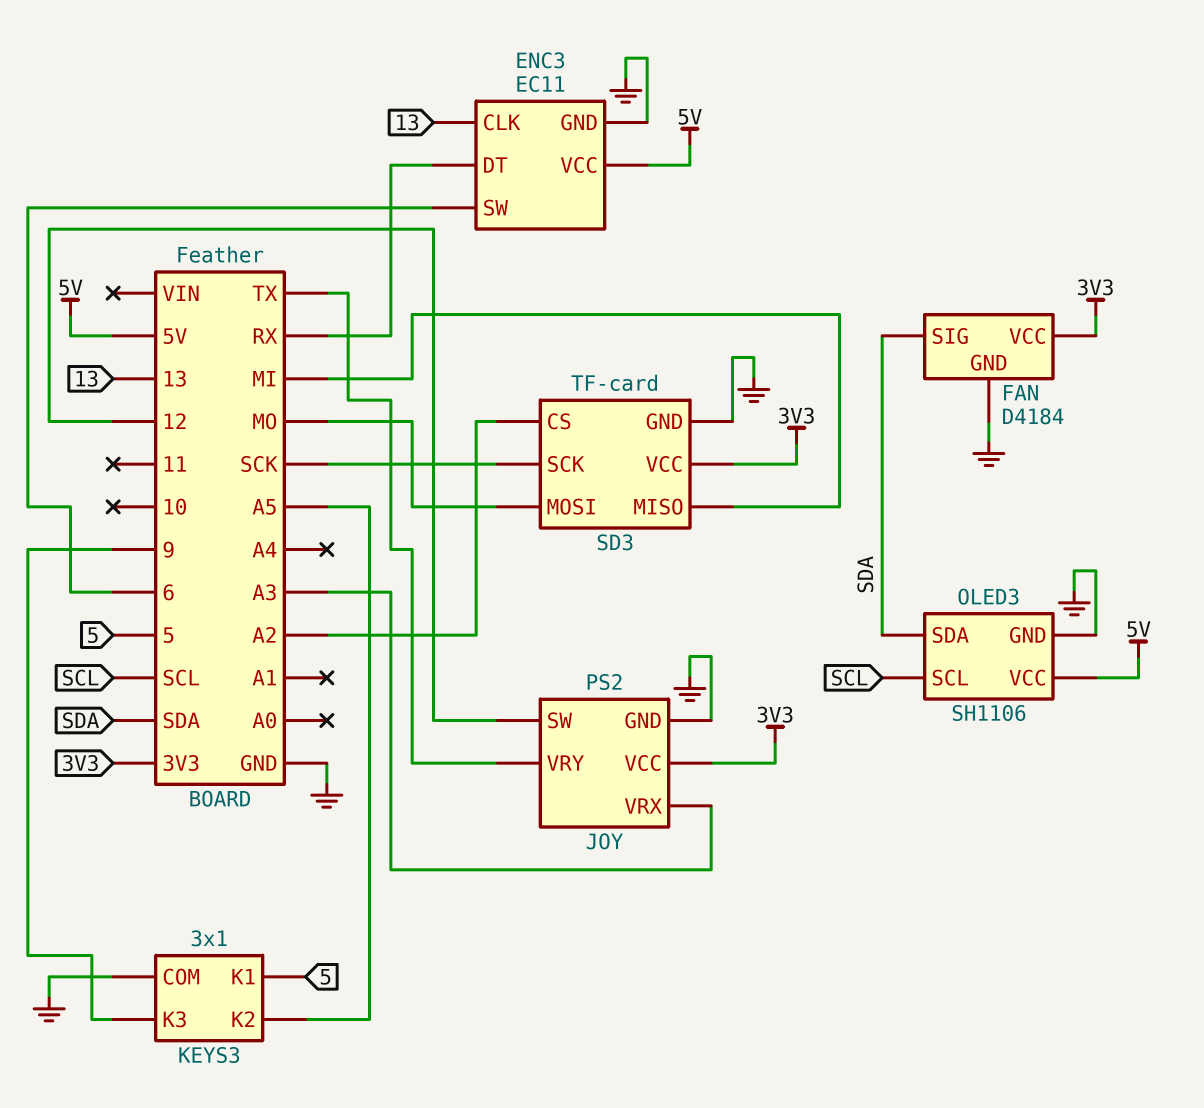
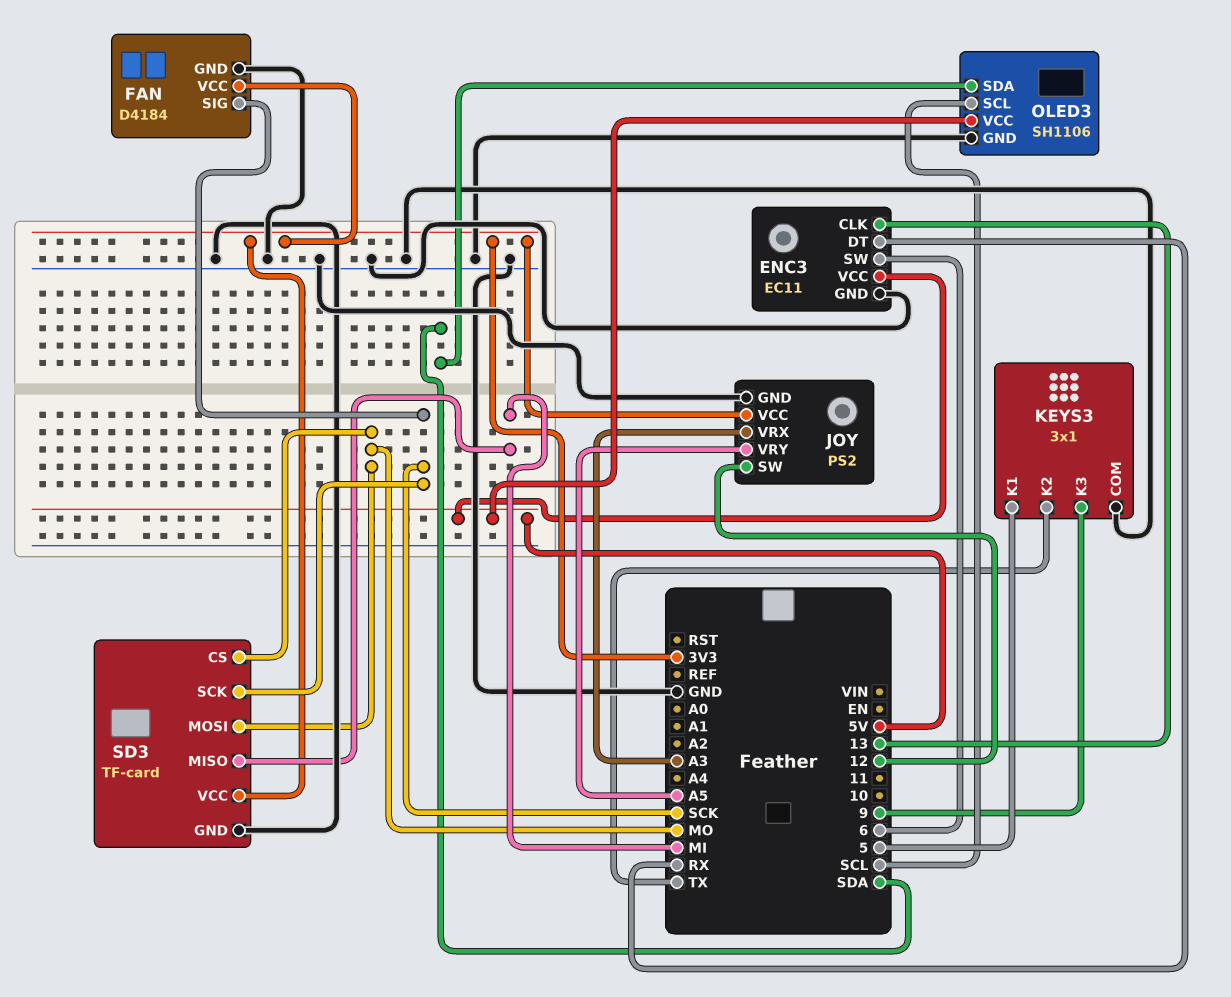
FAN pin SIG: SDA -> SCK
JOY pin VRY: TX -> A5
KEYS3 pin K2: A5 -> TX
SD3 pin CS: A2 -> MO

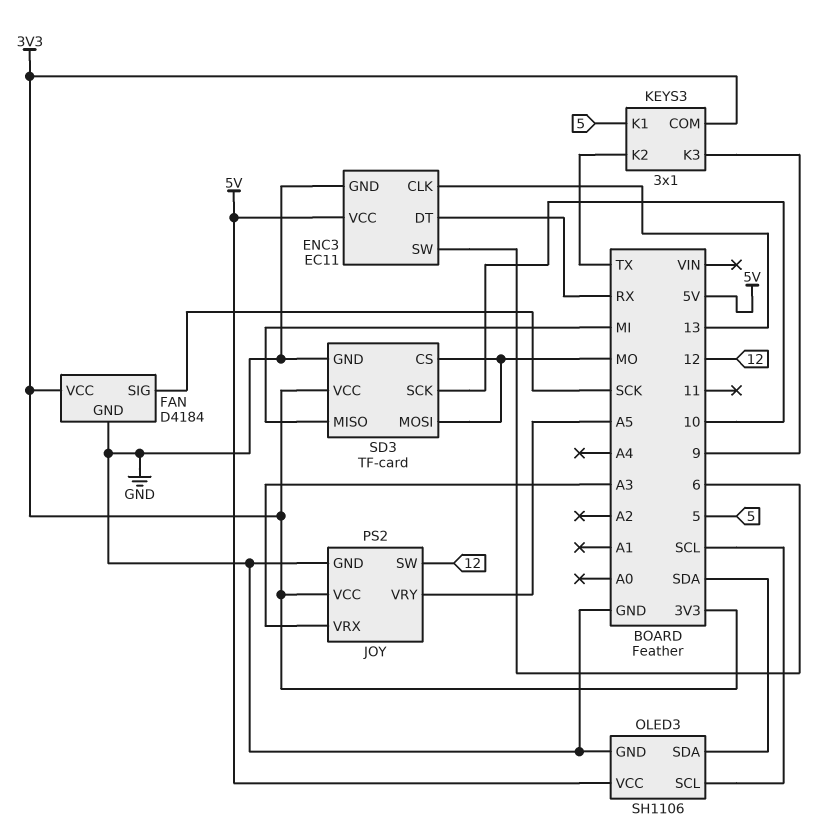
KEYS3 pin COM: GND -> 3V3
SD3 pin SCK: SCK -> 10

